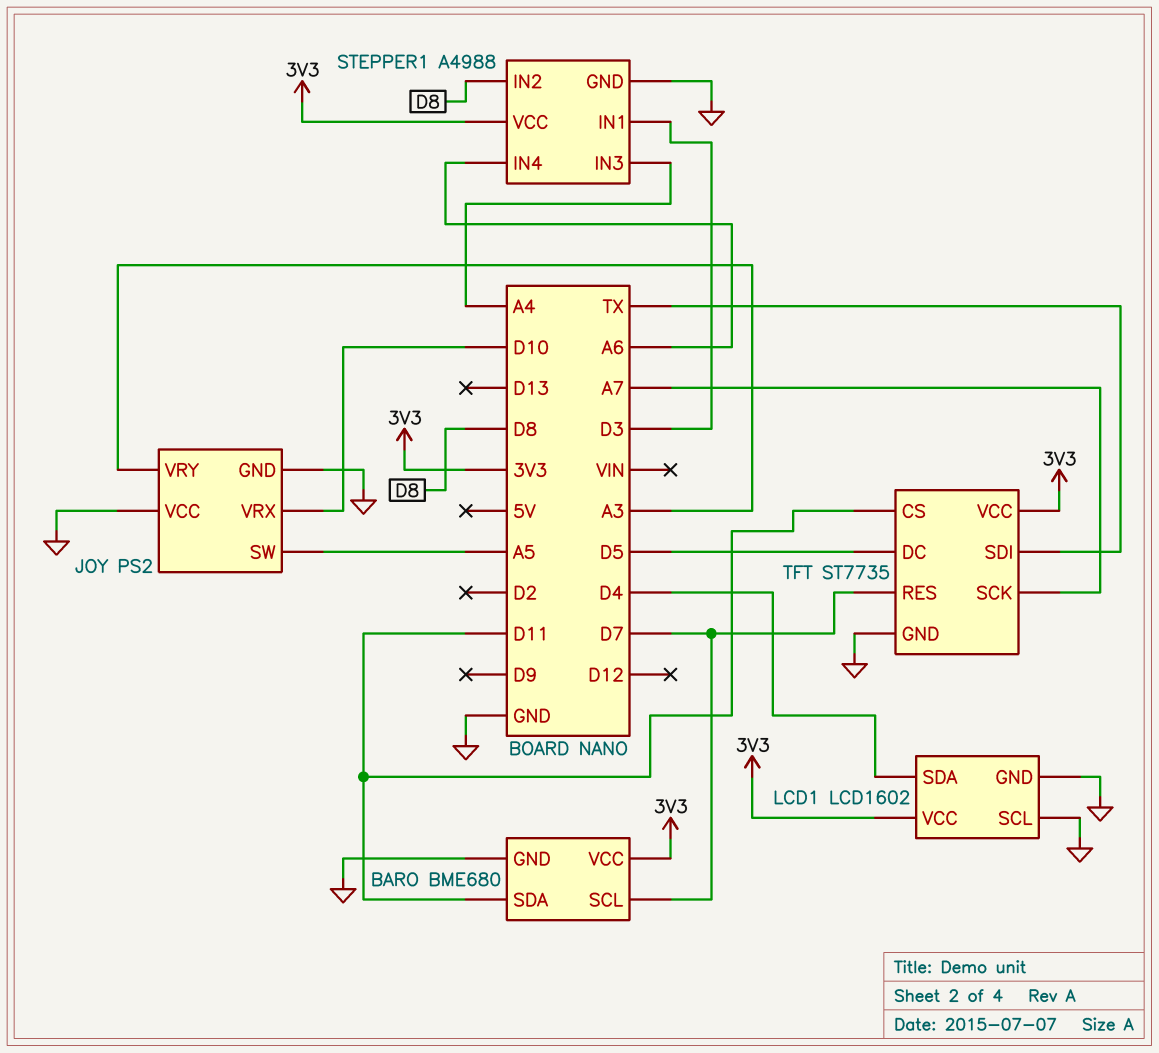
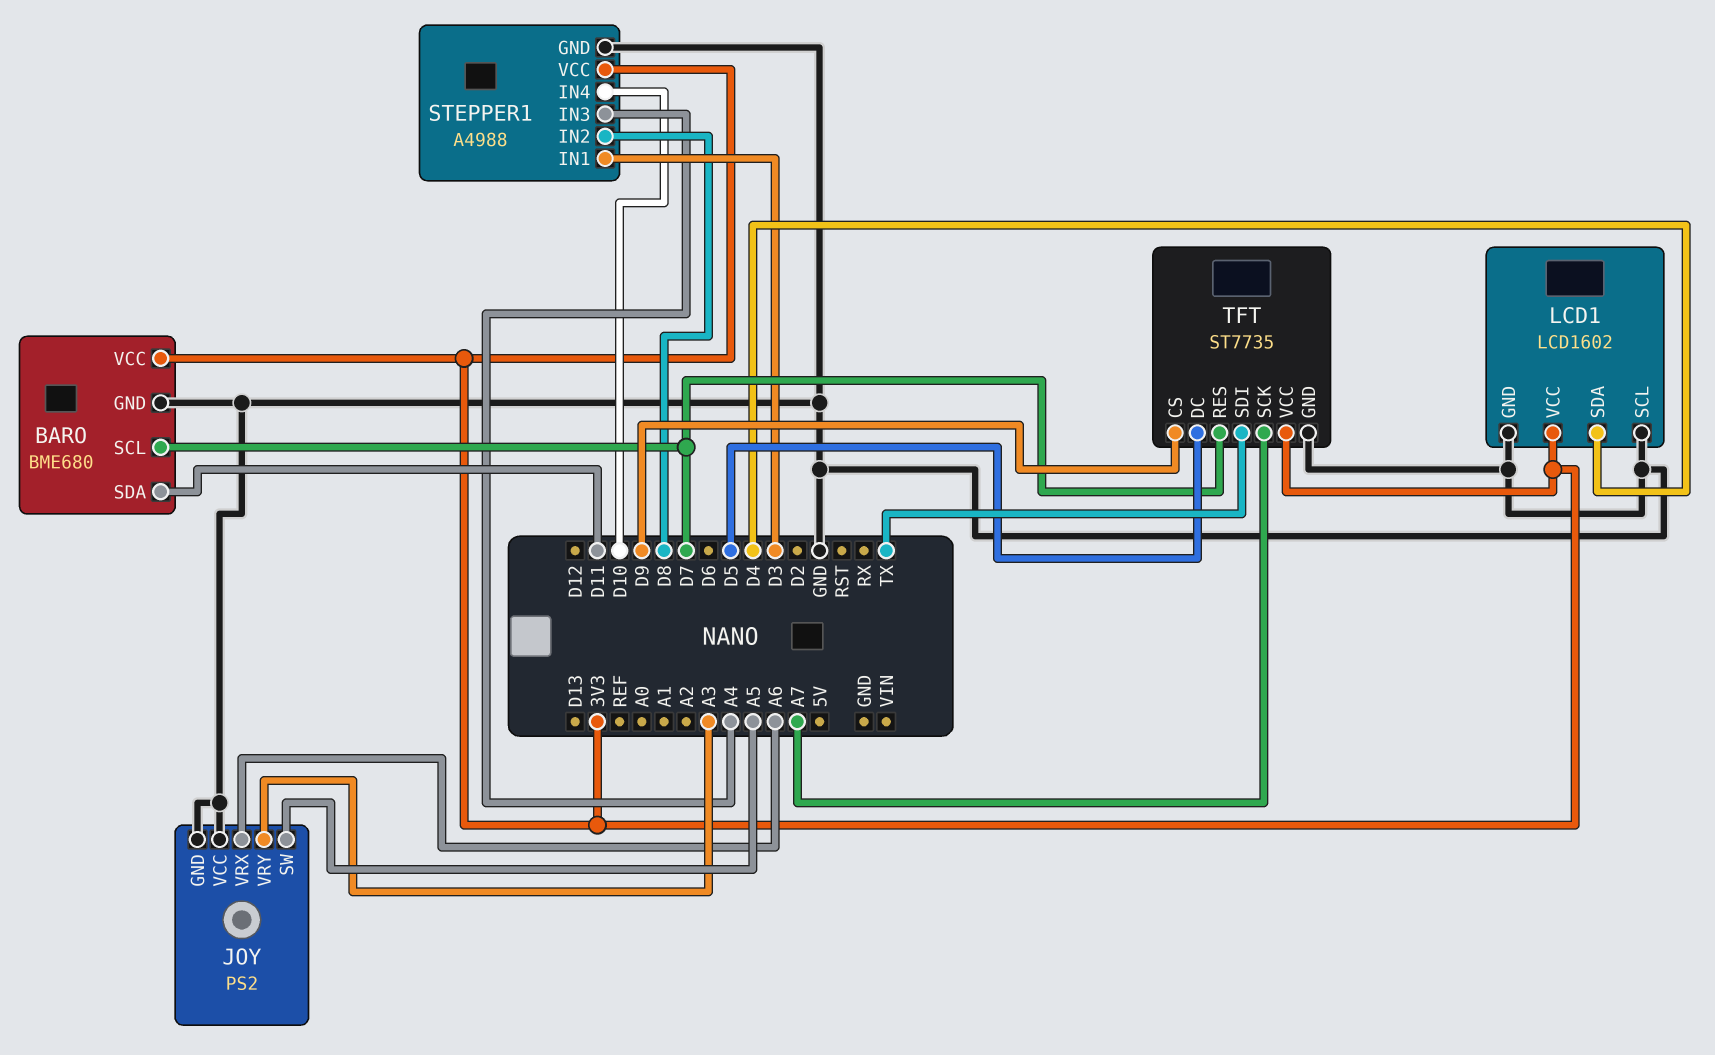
JOY pin VRX: D10 -> A6
STEPPER1 pin IN4: A6 -> D10
TFT pin CS: D11 -> D9

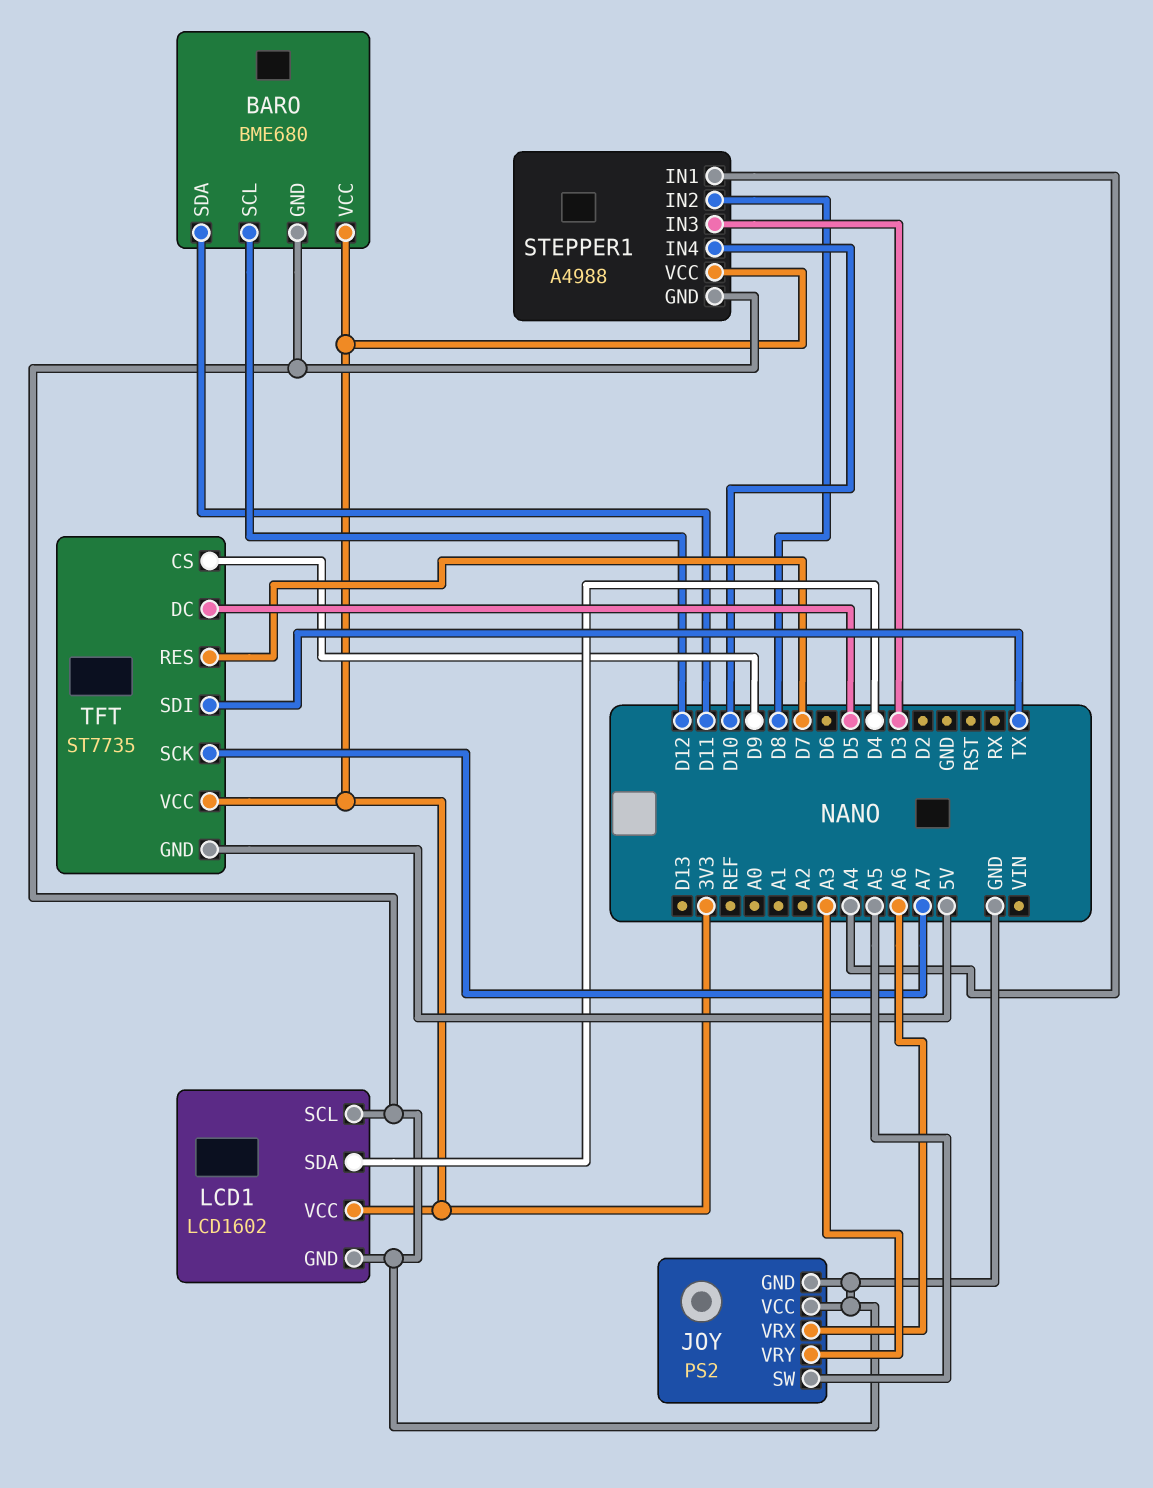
BARO pin SCL: D7 -> D12
STEPPER1 pin IN1: D3 -> A4
STEPPER1 pin IN3: A4 -> D3
TFT pin GND: GND -> 5V

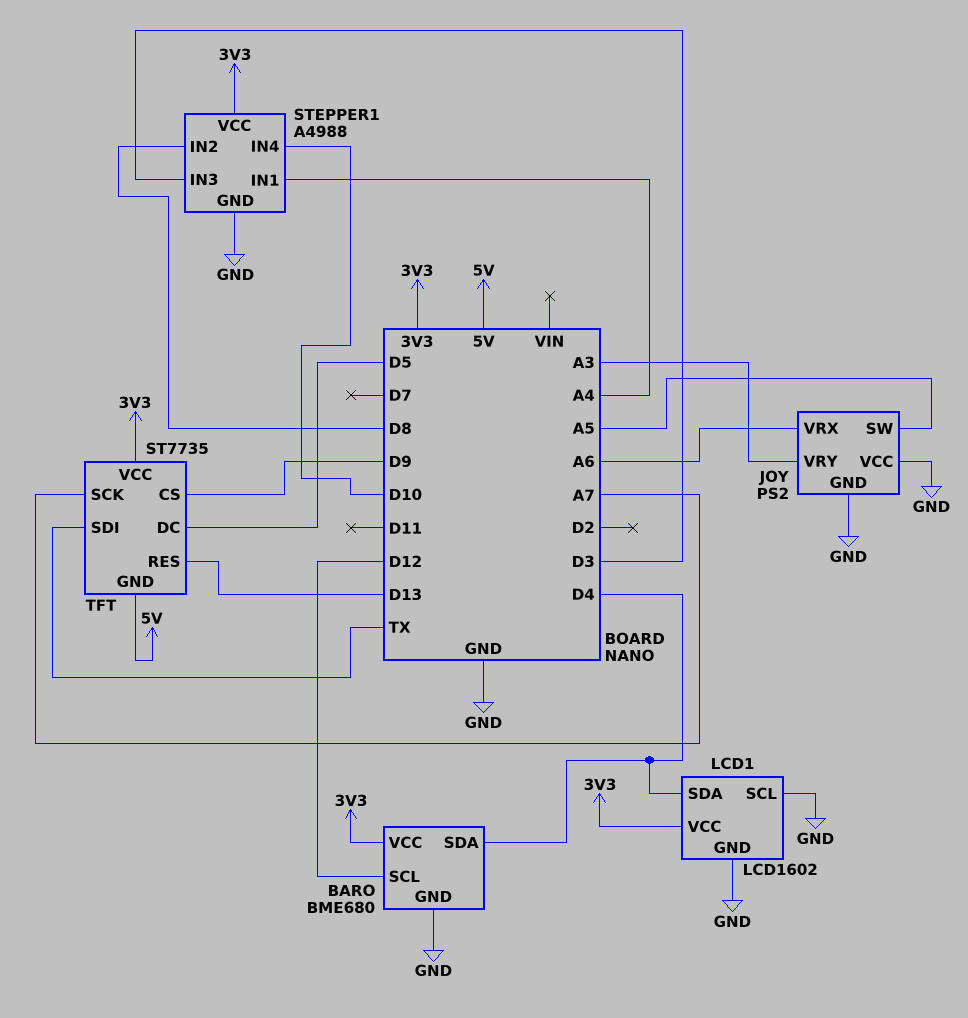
BARO pin SDA: D11 -> D4
TFT pin RES: D7 -> D13

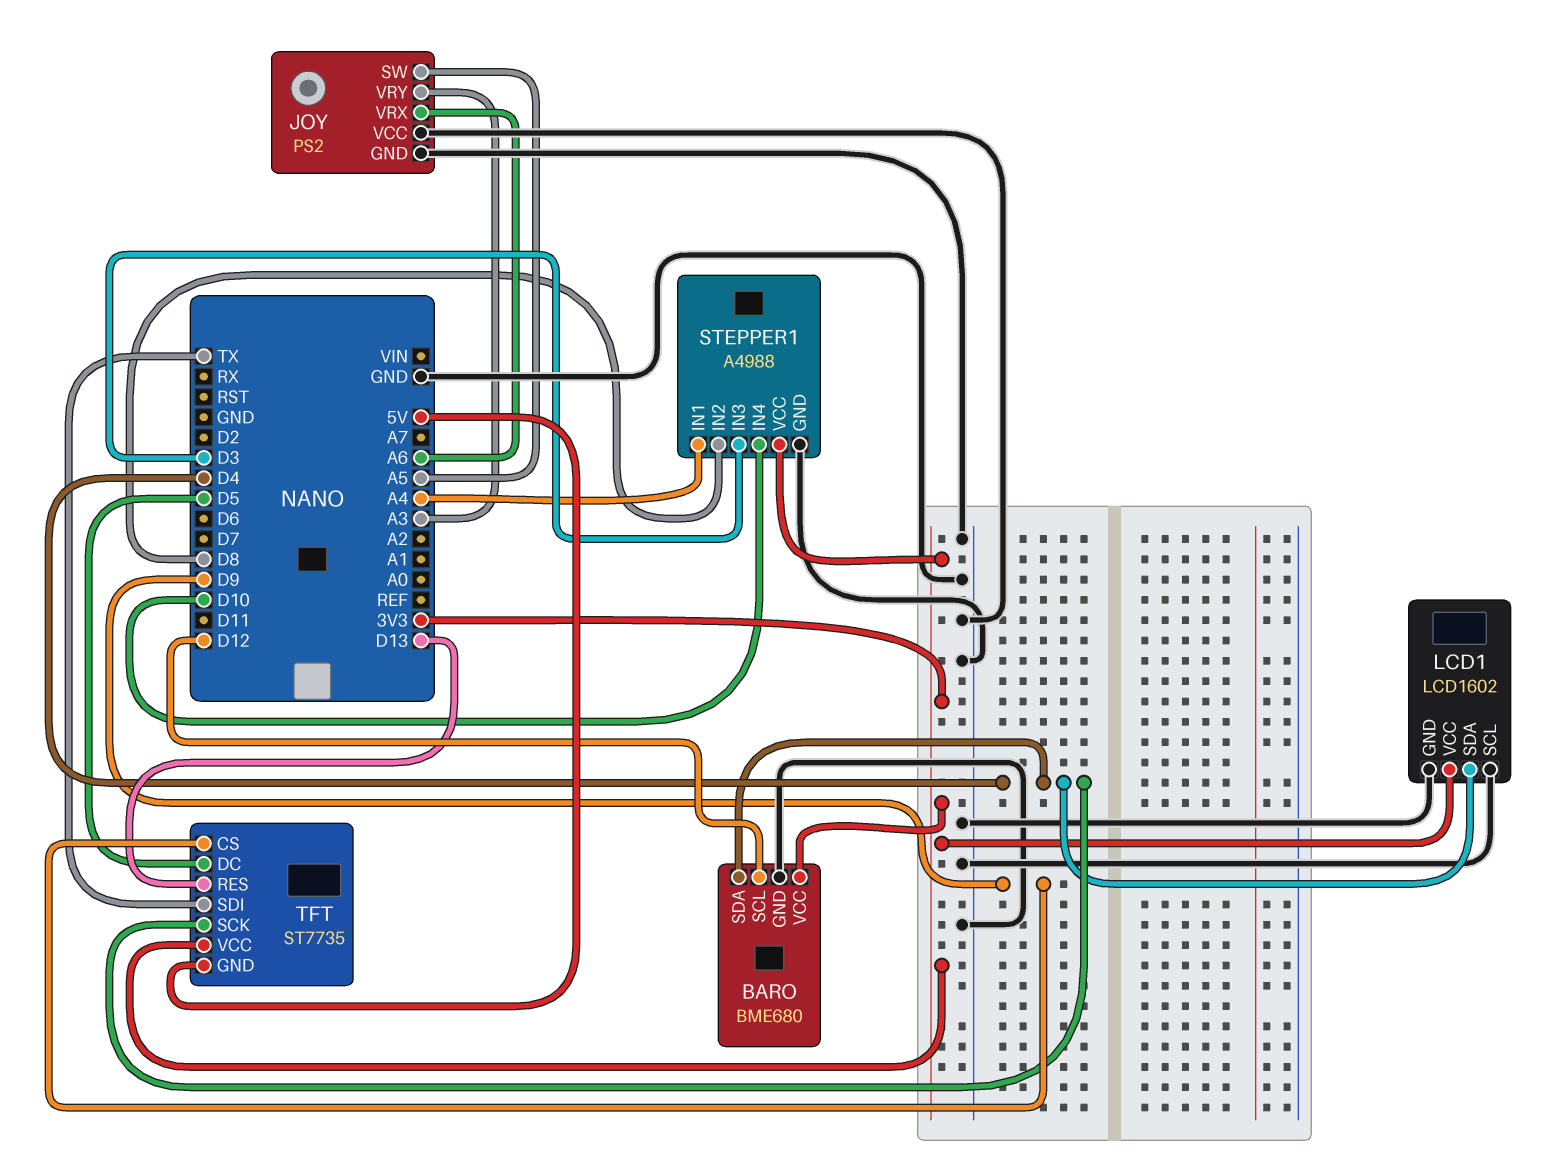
TFT pin SCK: A7 -> D4

